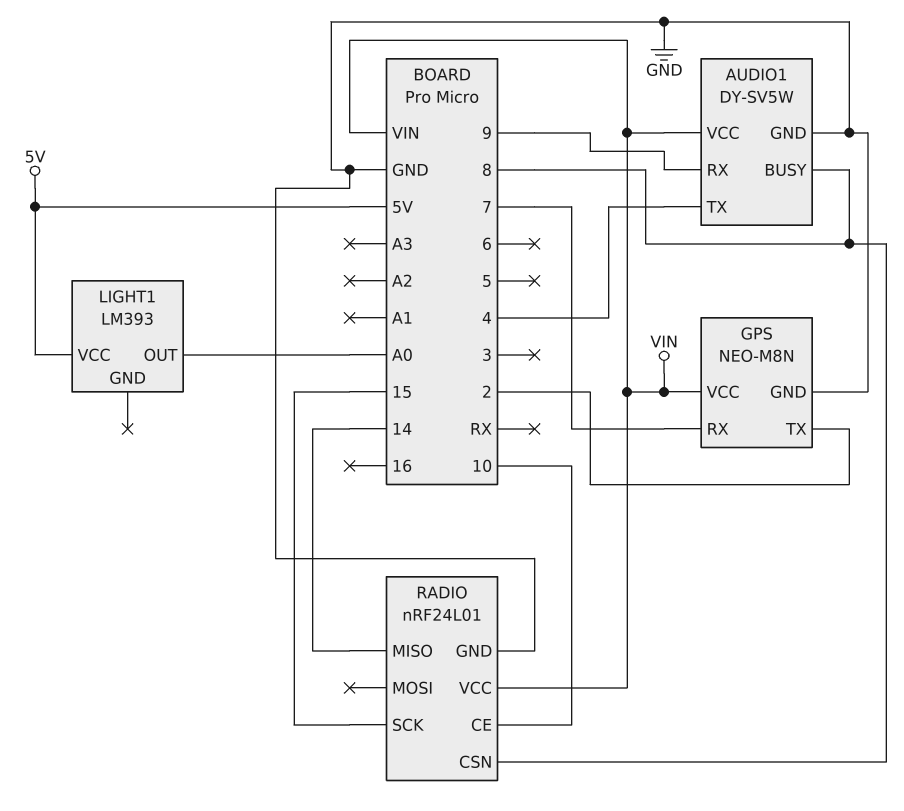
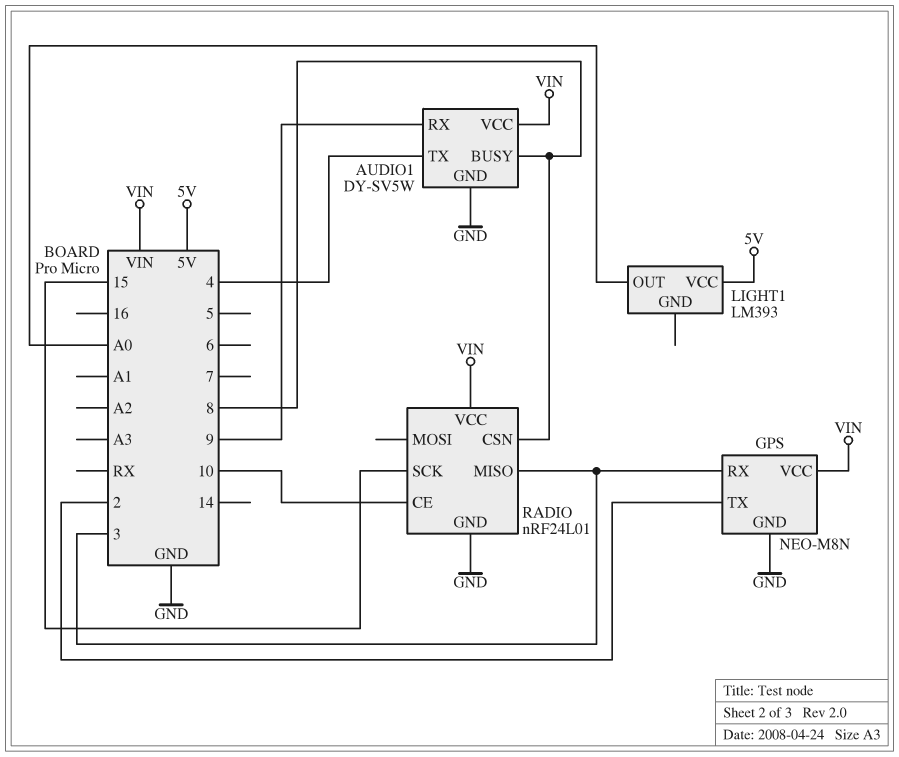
GPS pin RX: 7 -> 3
RADIO pin MISO: 14 -> 3

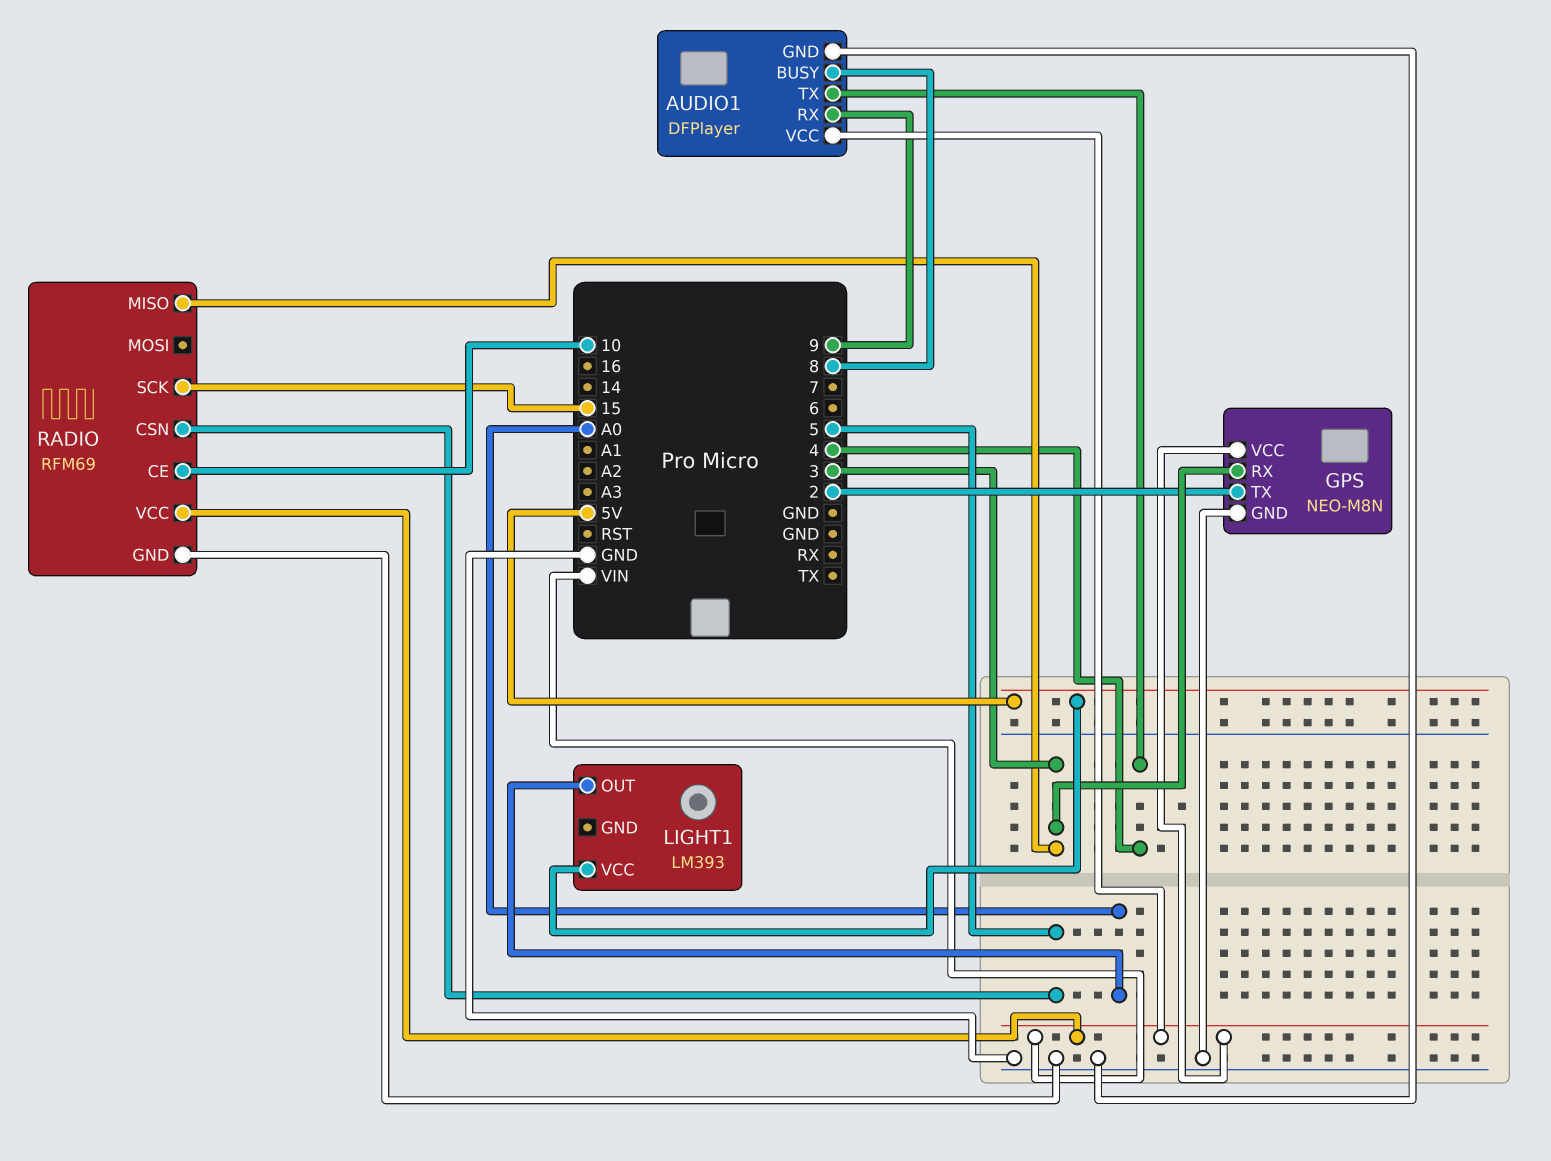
AUDIO1: DY-SV5W -> DFPlayer
RADIO: nRF24L01 -> RFM69
RADIO pin CSN: 8 -> 5

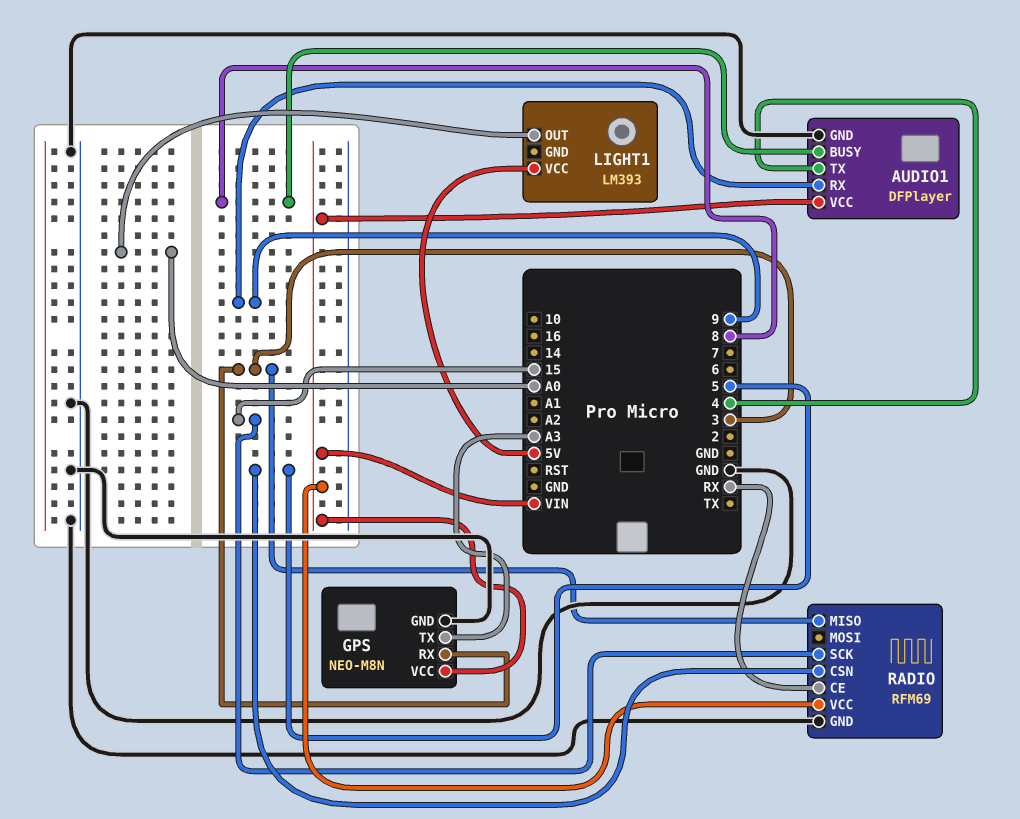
GPS pin TX: 2 -> A3
RADIO pin CE: 10 -> RX

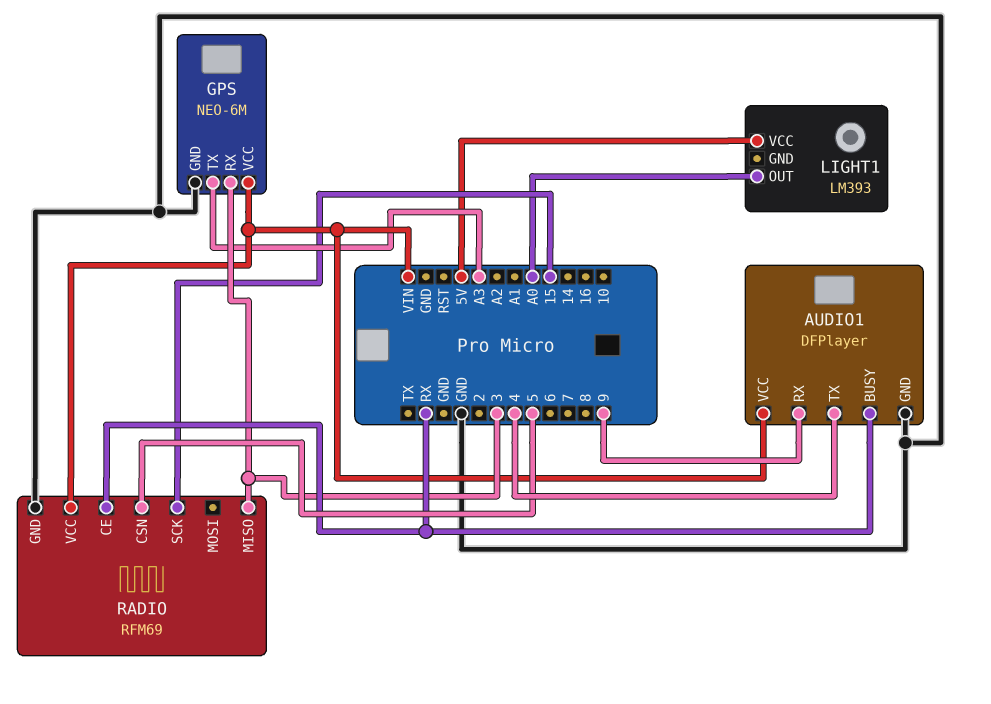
AUDIO1 pin BUSY: 8 -> RX
GPS: NEO-M8N -> NEO-6M

